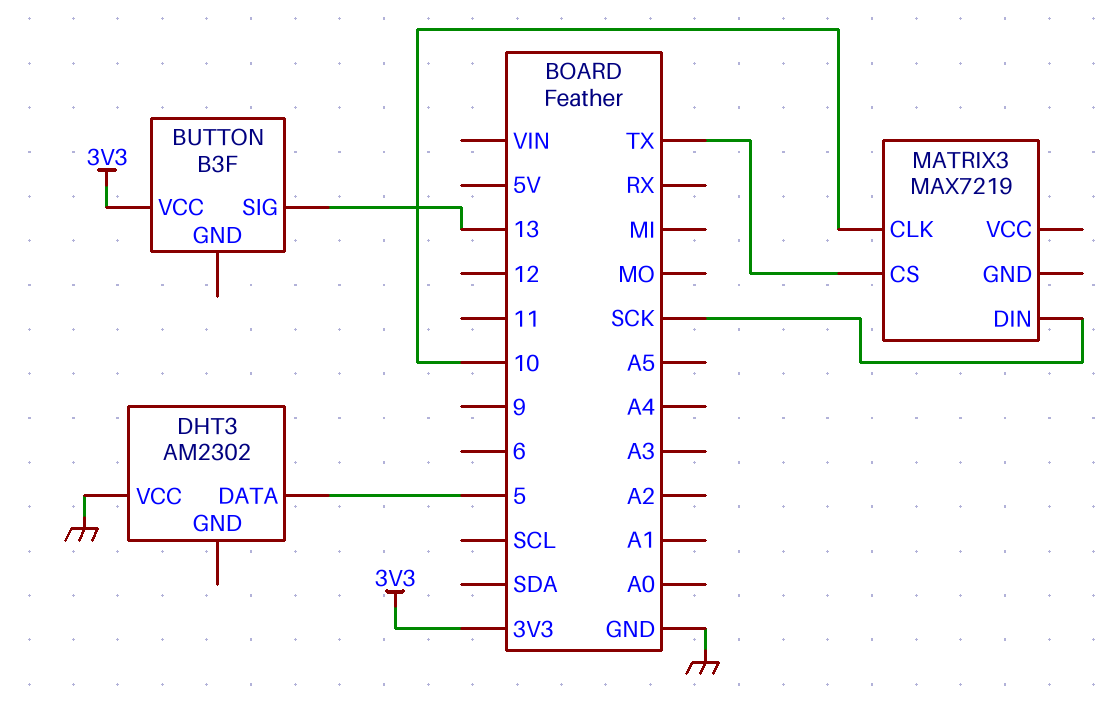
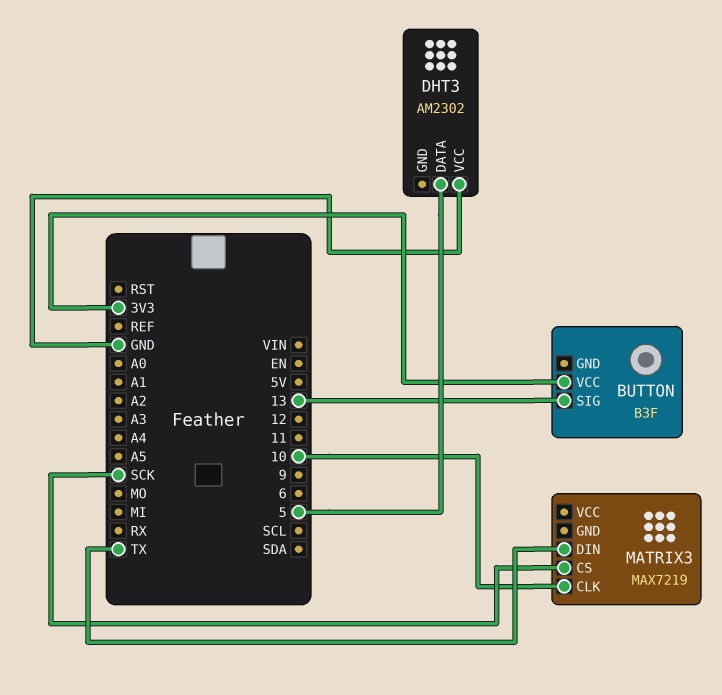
MATRIX3 pin CS: TX -> SCK
MATRIX3 pin DIN: SCK -> TX

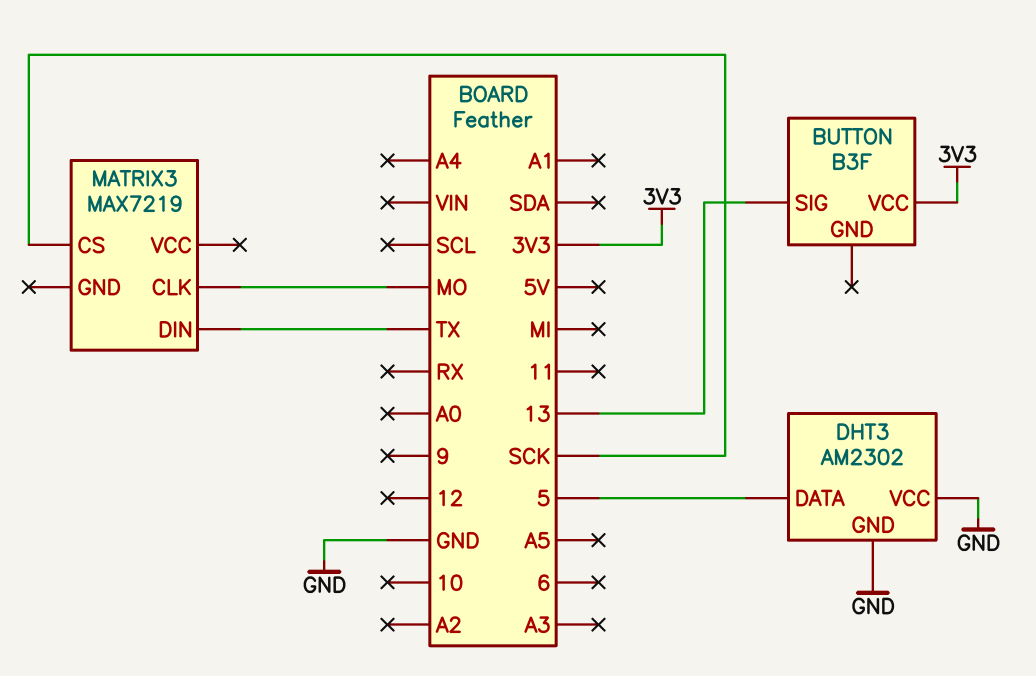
DHT3 pin GND: none -> GND
MATRIX3 pin CLK: 10 -> MO

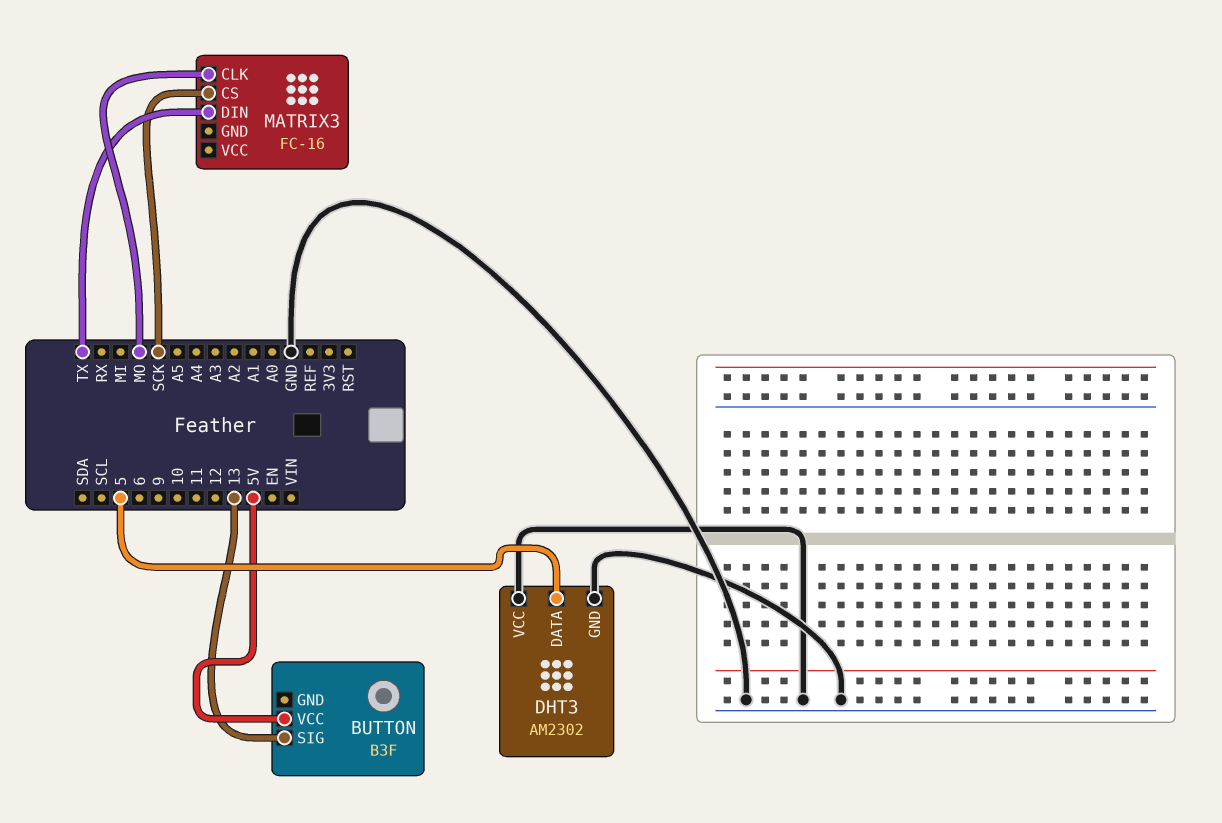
BUTTON pin VCC: 3V3 -> 5V
MATRIX3: MAX7219 -> FC-16

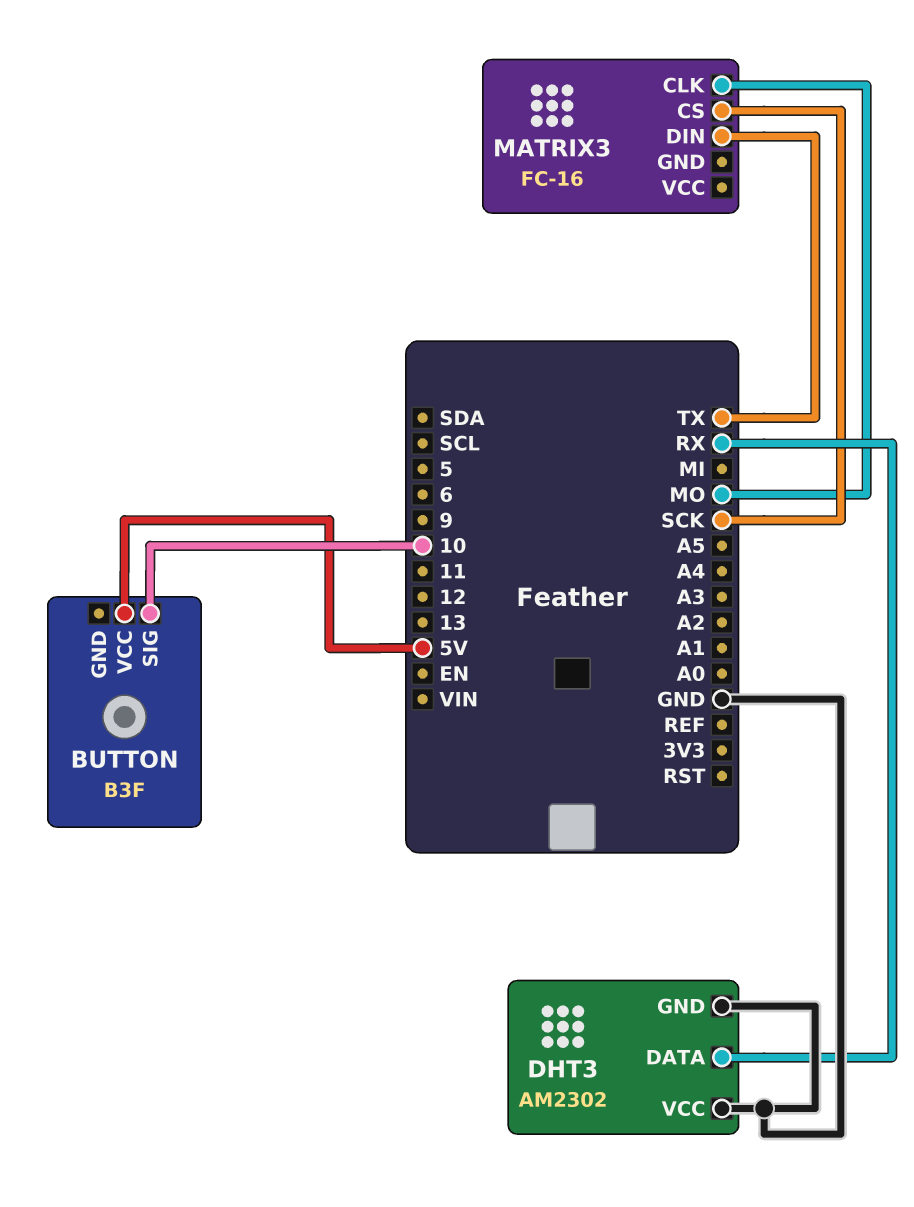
BUTTON pin SIG: 13 -> 10
DHT3 pin DATA: 5 -> RX

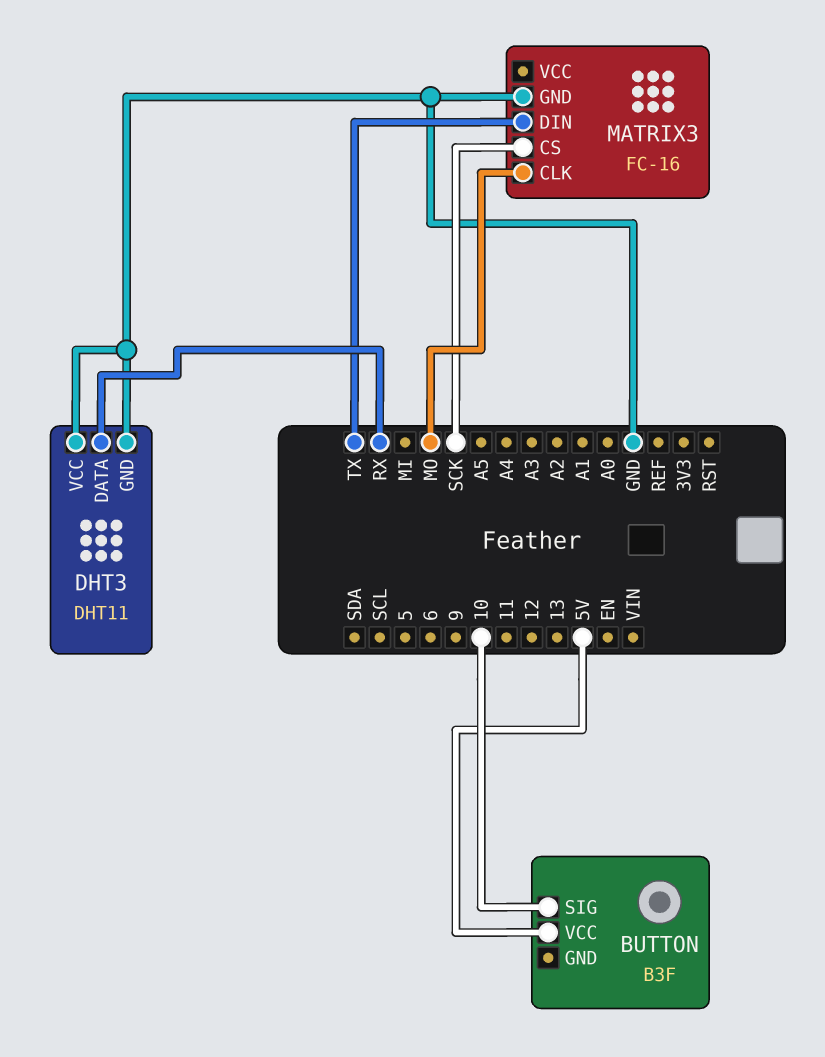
DHT3: AM2302 -> DHT11
MATRIX3 pin GND: none -> GND

